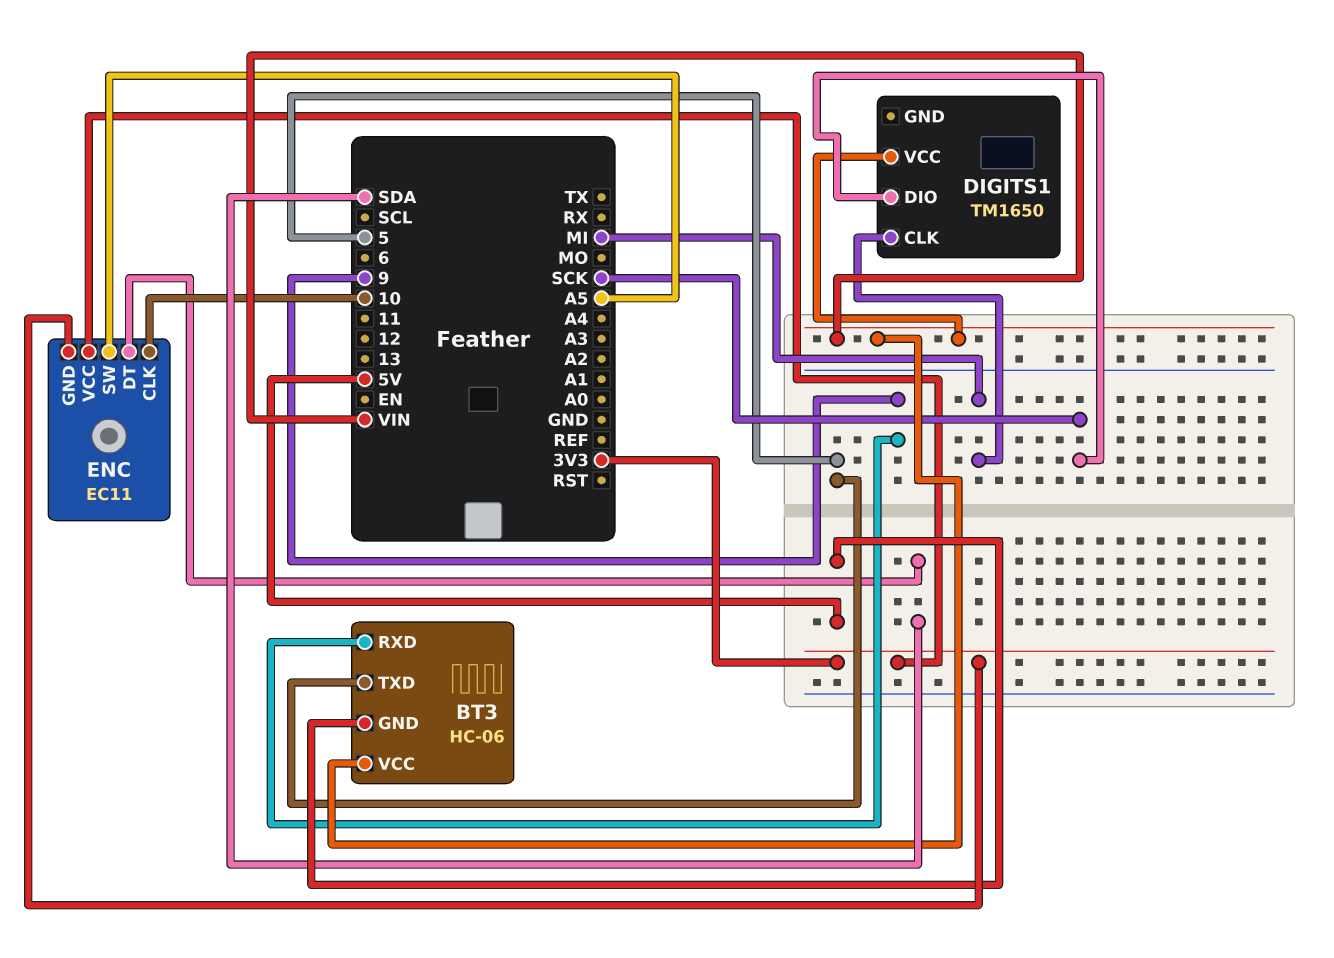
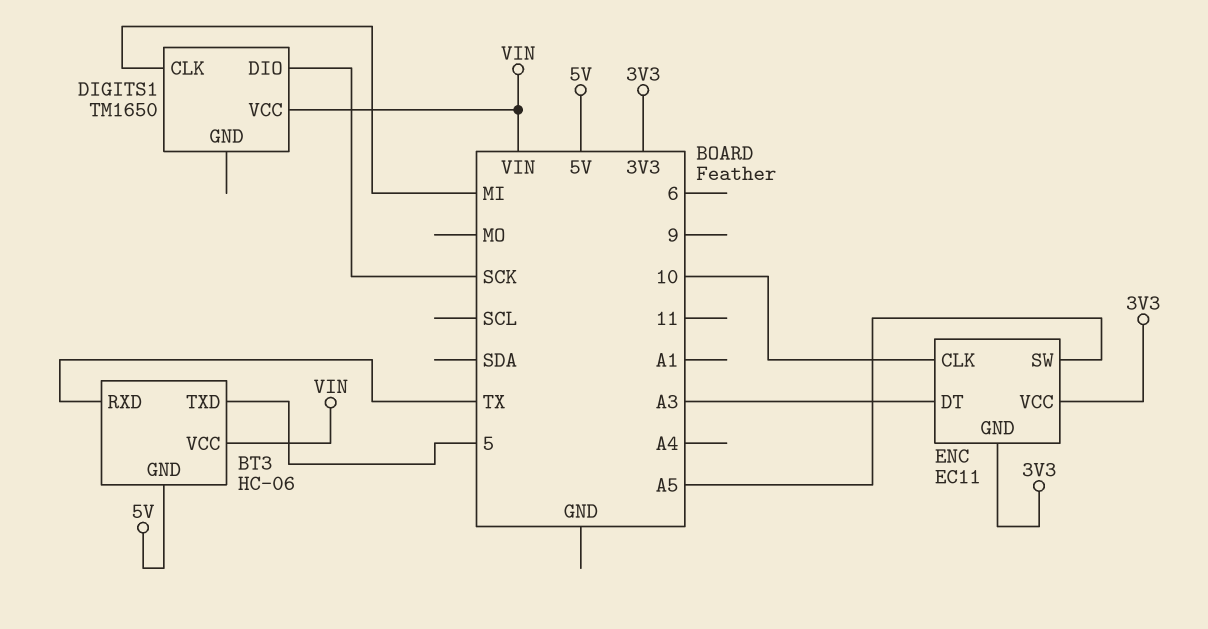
BT3 pin RXD: 9 -> TX
ENC pin DT: SDA -> A3

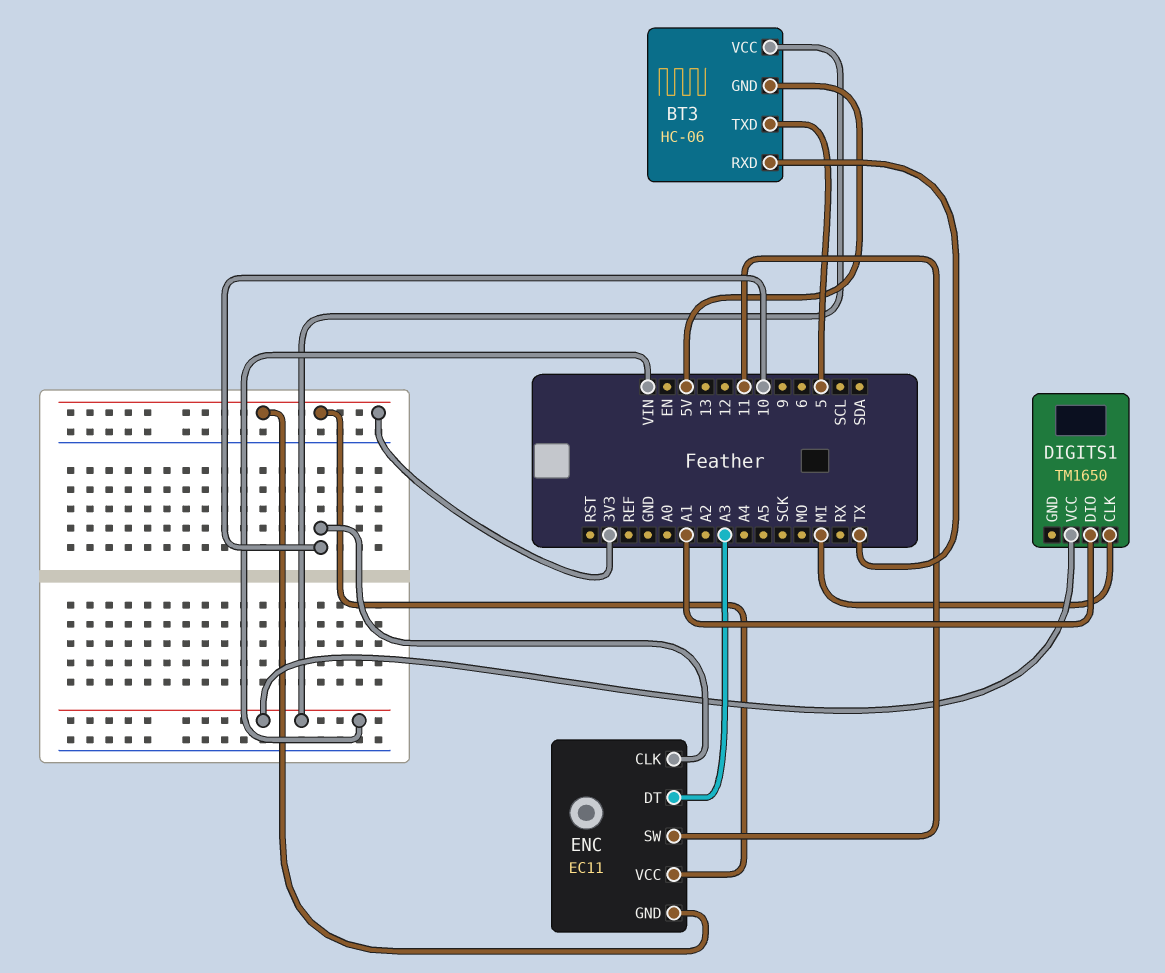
DIGITS1 pin DIO: SCK -> A1
ENC pin SW: A5 -> 11

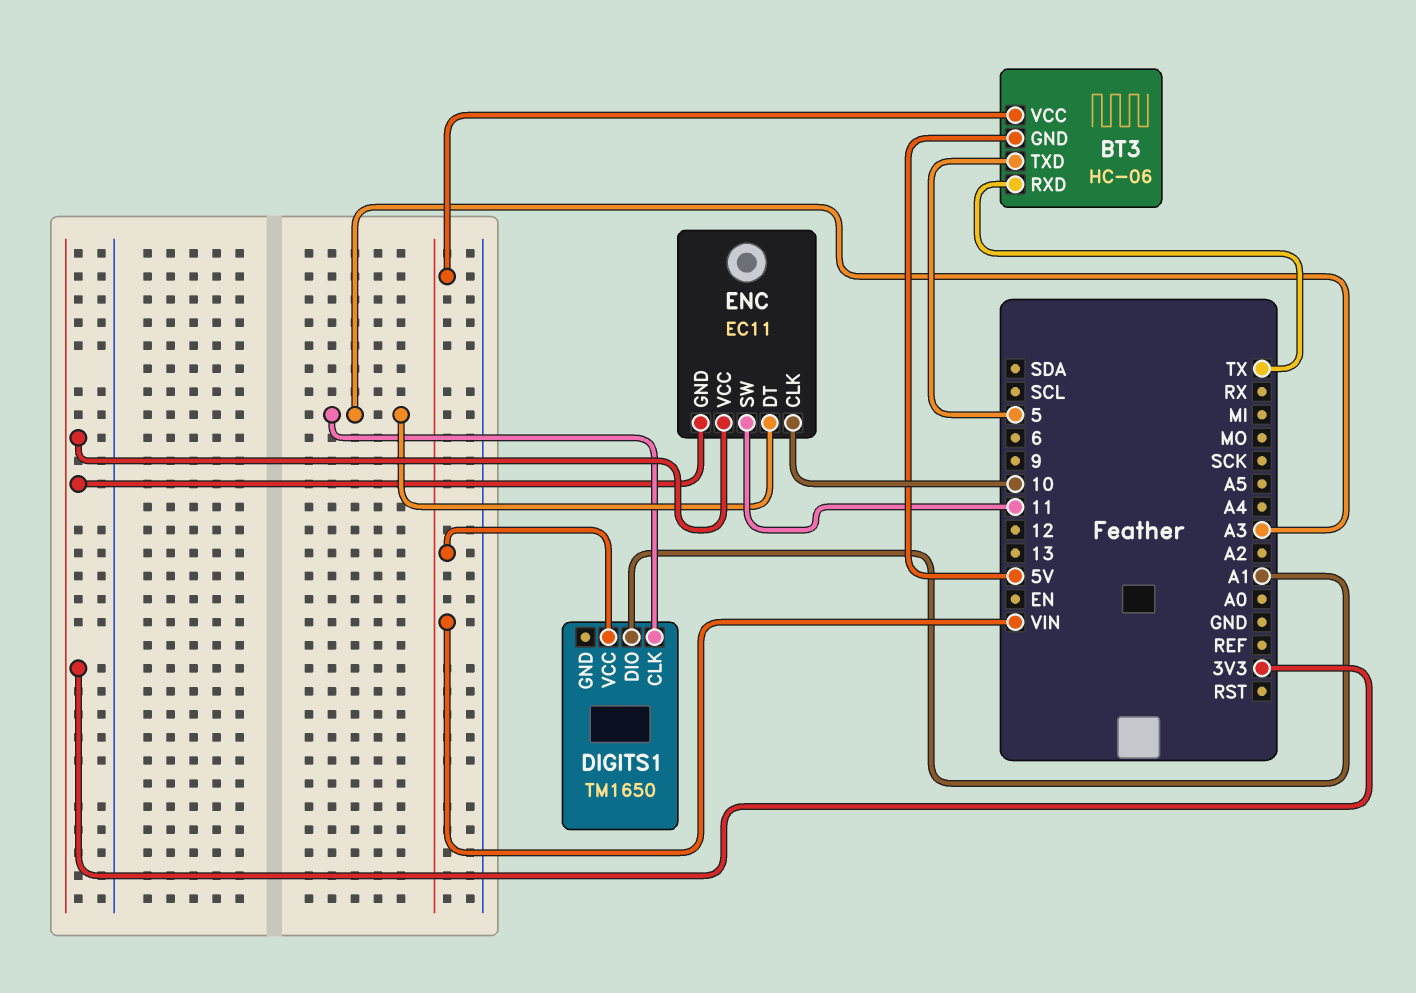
DIGITS1 pin CLK: MI -> A3

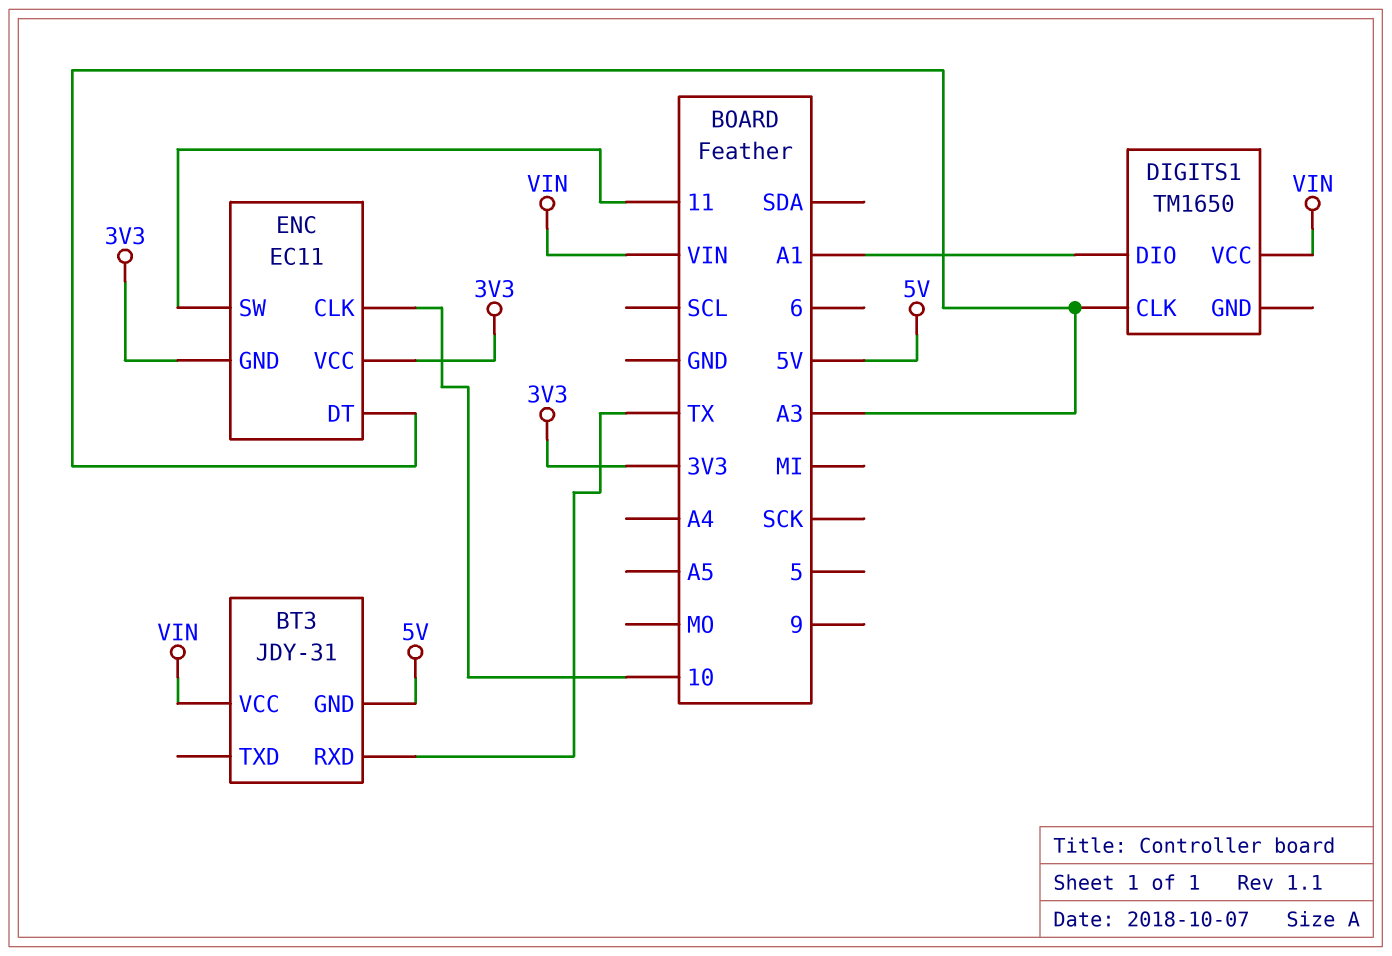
BT3: HC-06 -> JDY-31
BT3 pin TXD: 5 -> none

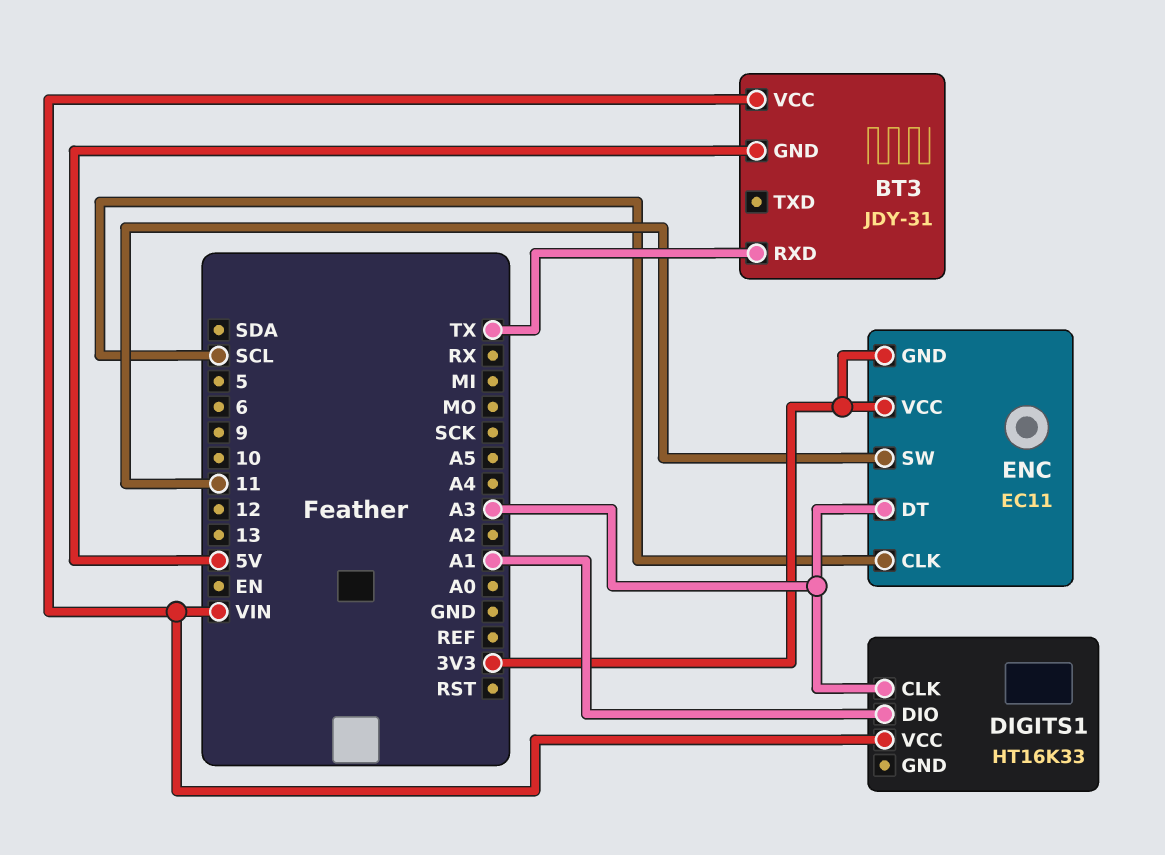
DIGITS1: TM1650 -> HT16K33
ENC pin CLK: 10 -> SCL

